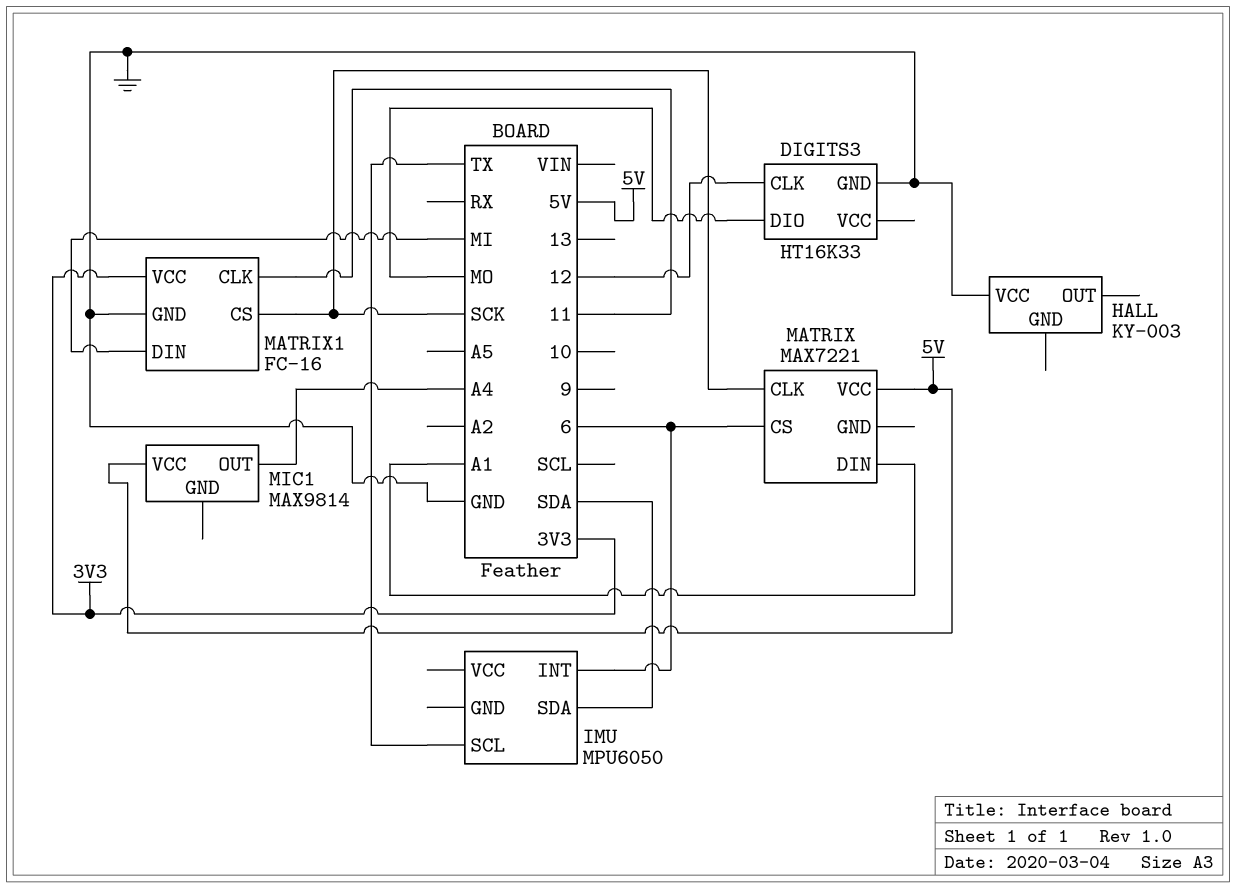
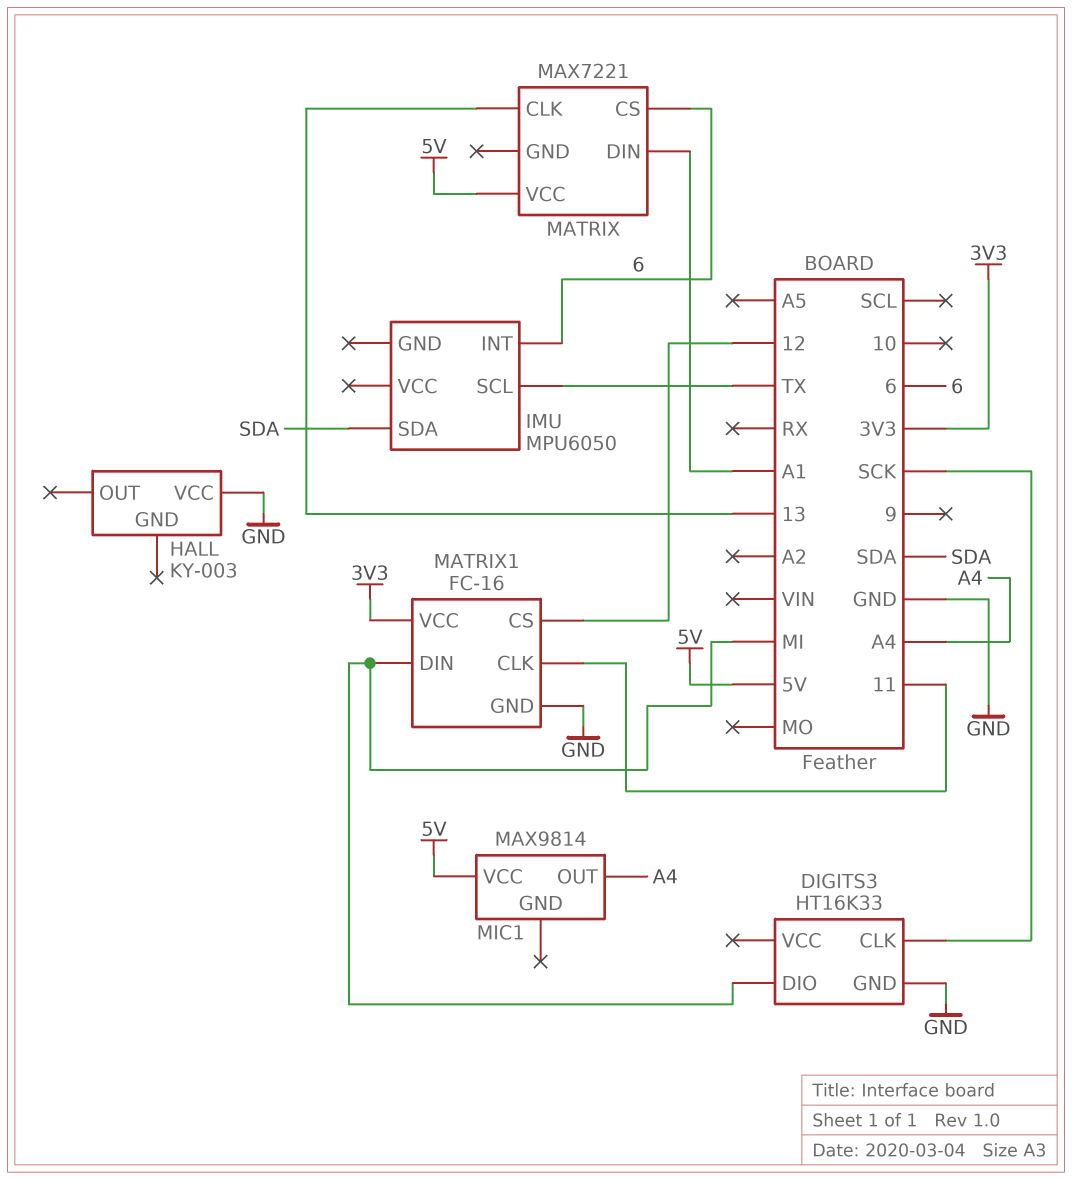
DIGITS3 pin CLK: 12 -> SCK
DIGITS3 pin DIO: MO -> MI
MATRIX pin CLK: SCK -> 13
MATRIX1 pin CS: SCK -> 12

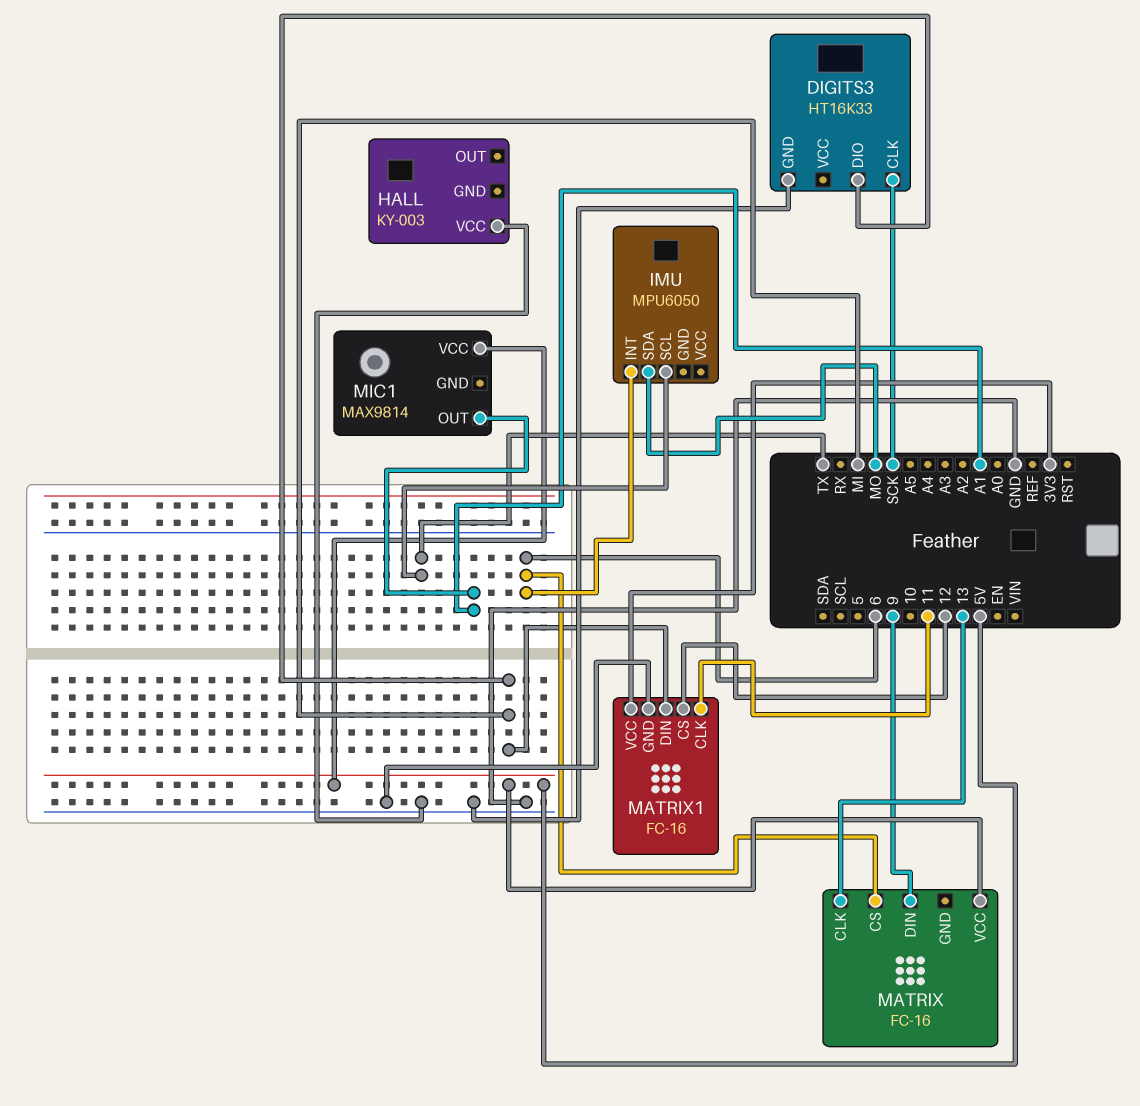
IMU pin SDA: SDA -> MO
MATRIX: MAX7221 -> FC-16
MATRIX pin DIN: A1 -> 9
MIC1 pin OUT: A4 -> A1

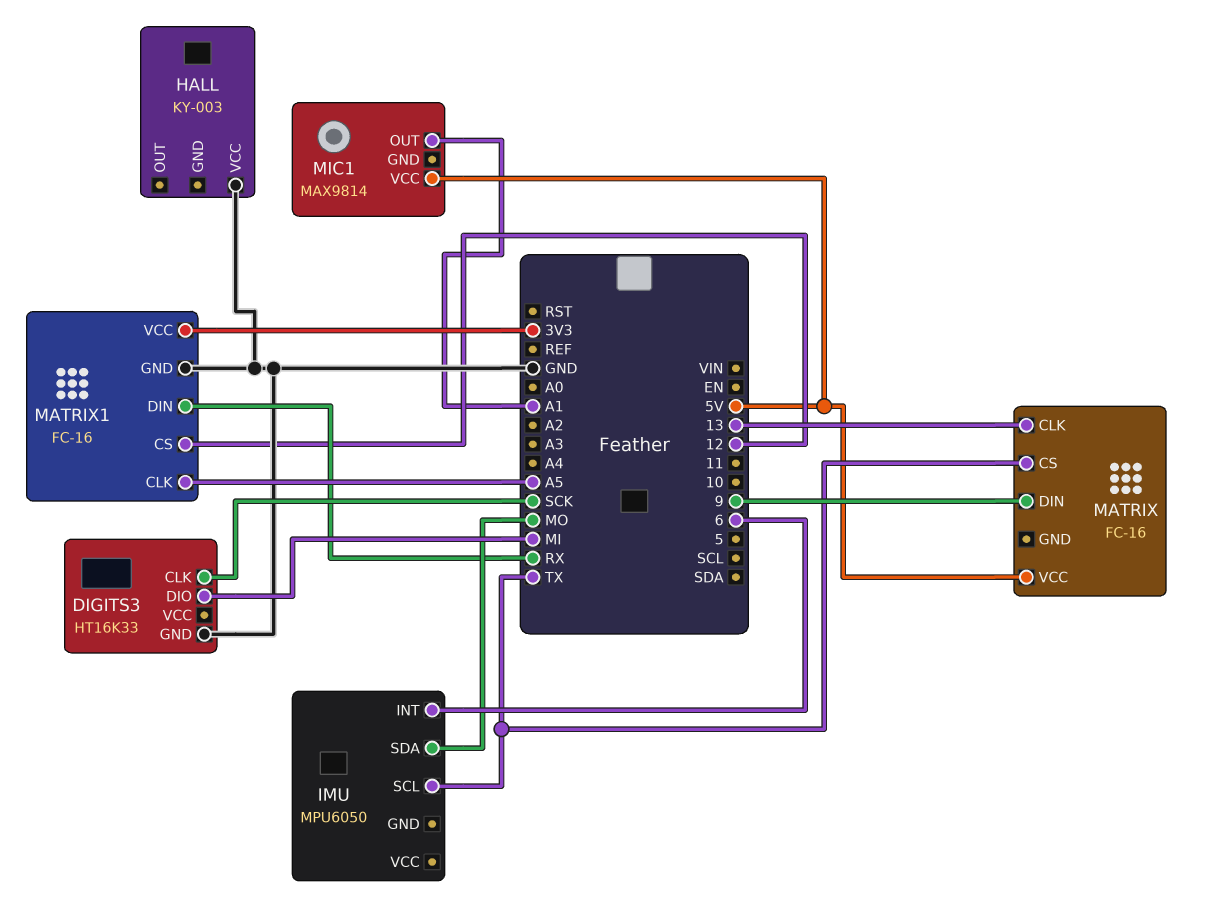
MATRIX pin CS: 6 -> TX
MATRIX1 pin CLK: 11 -> A5
MATRIX1 pin DIN: MI -> RX

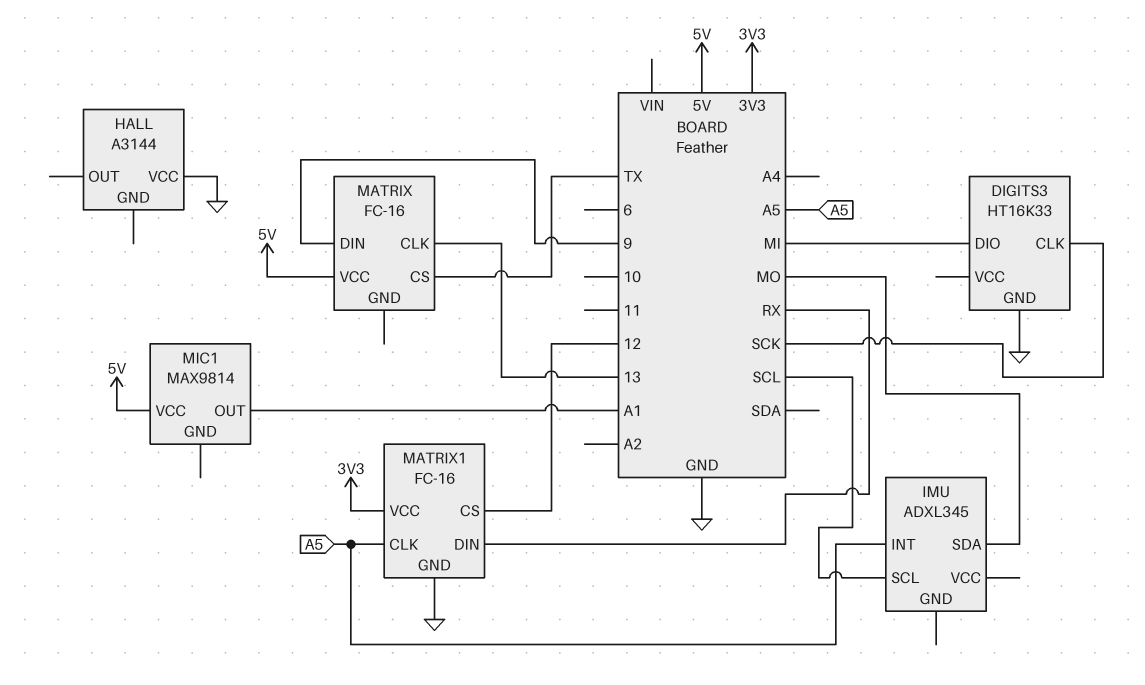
HALL: KY-003 -> A3144
IMU: MPU6050 -> ADXL345
IMU pin INT: 6 -> A5
IMU pin SCL: TX -> SCL

